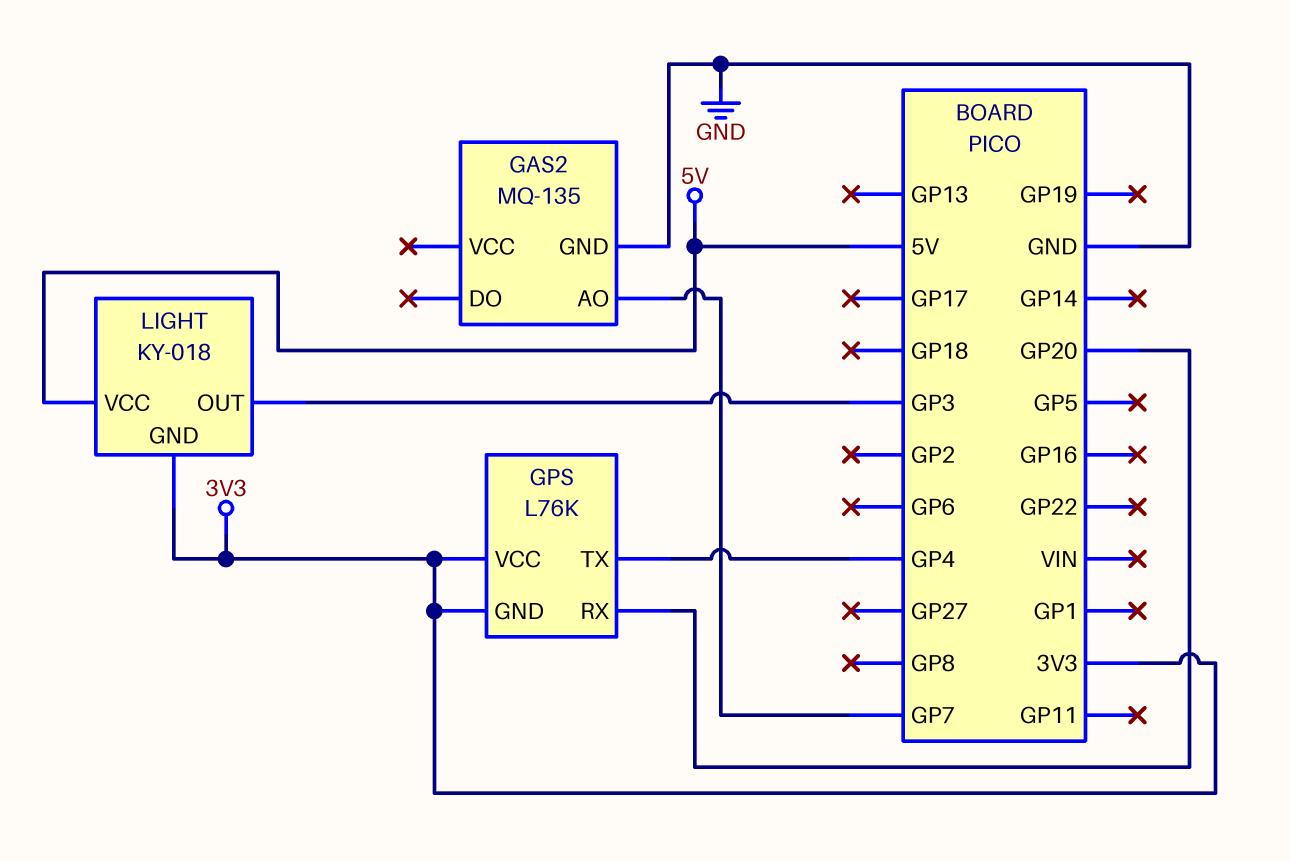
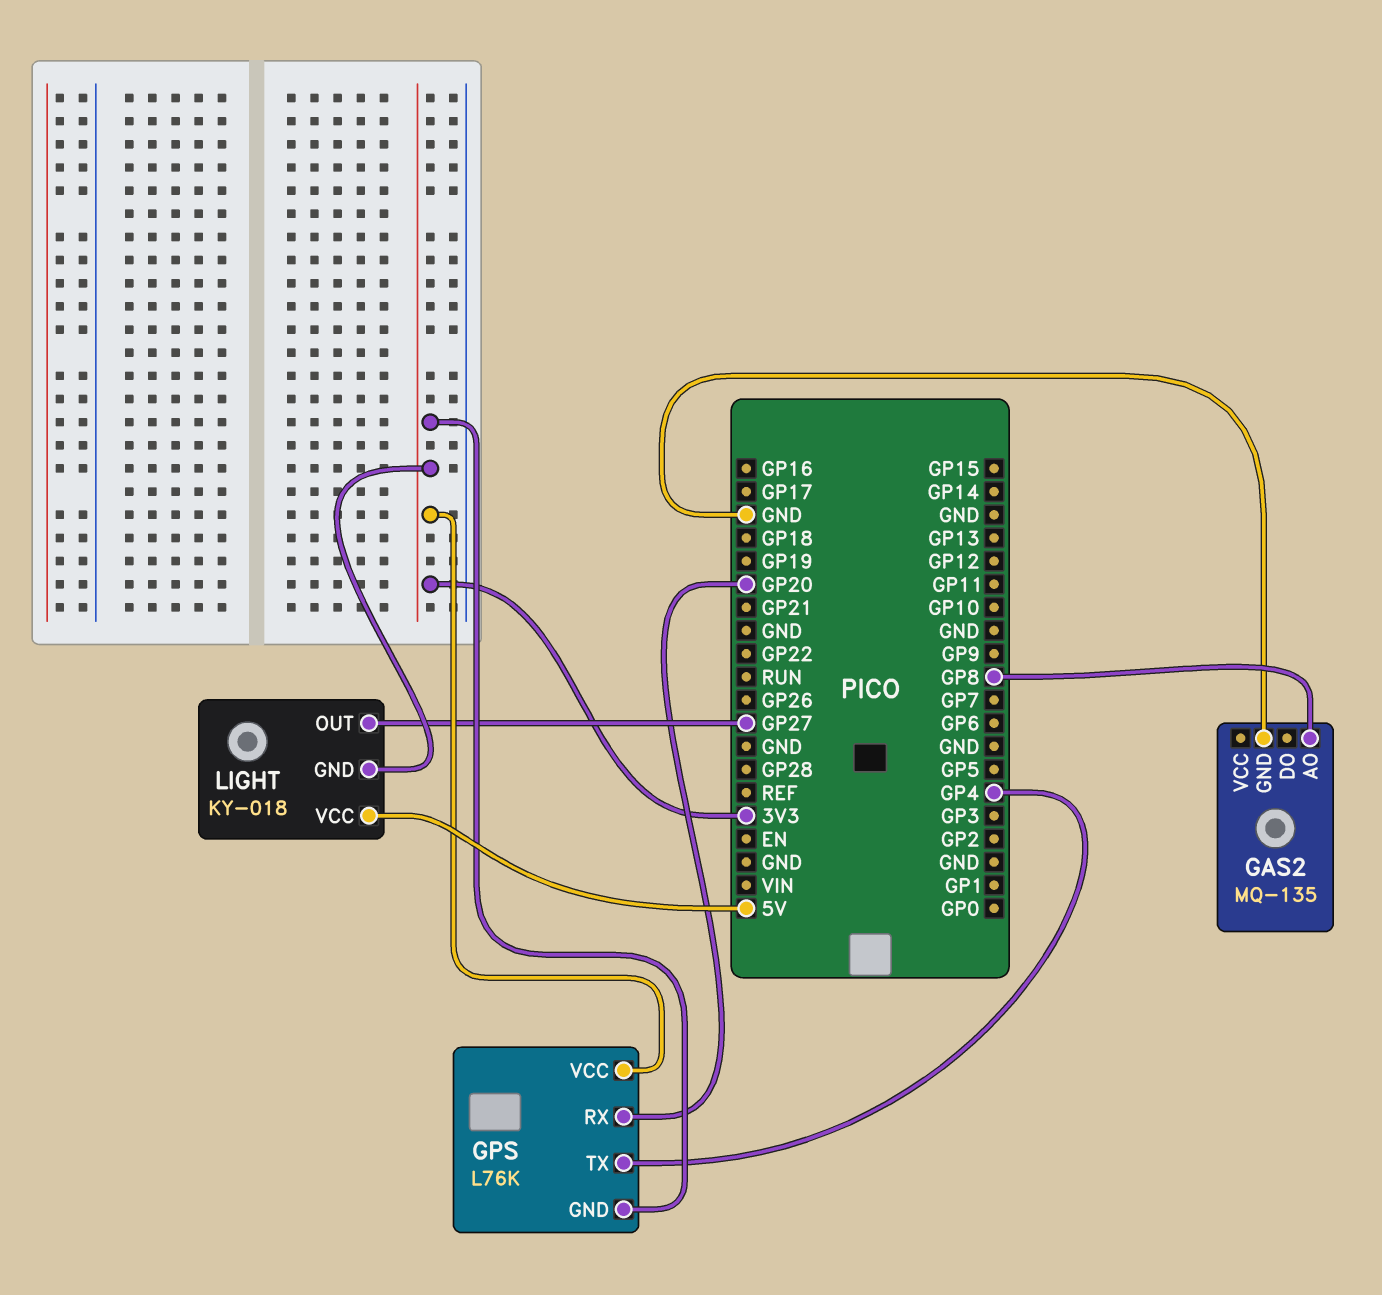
GAS2 pin AO: GP7 -> GP8
LIGHT pin OUT: GP3 -> GP27

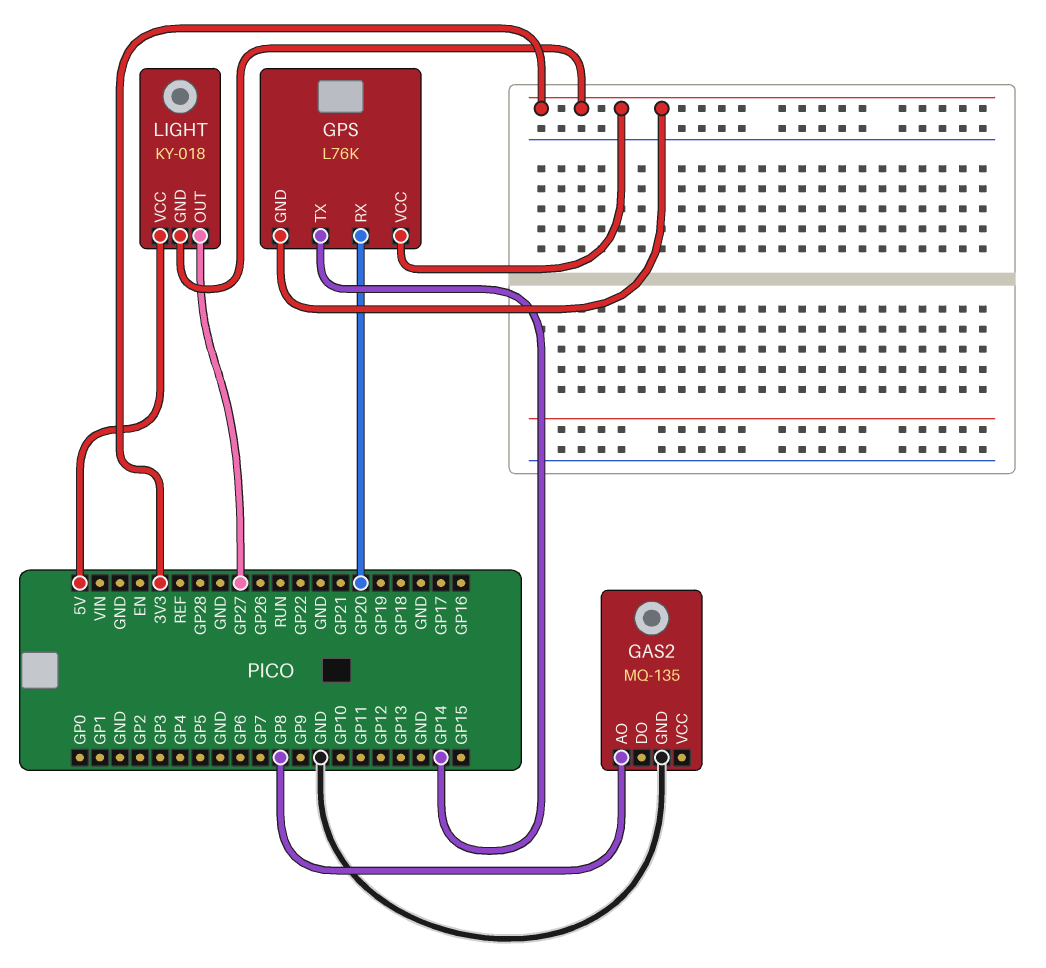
GPS pin TX: GP4 -> GP14

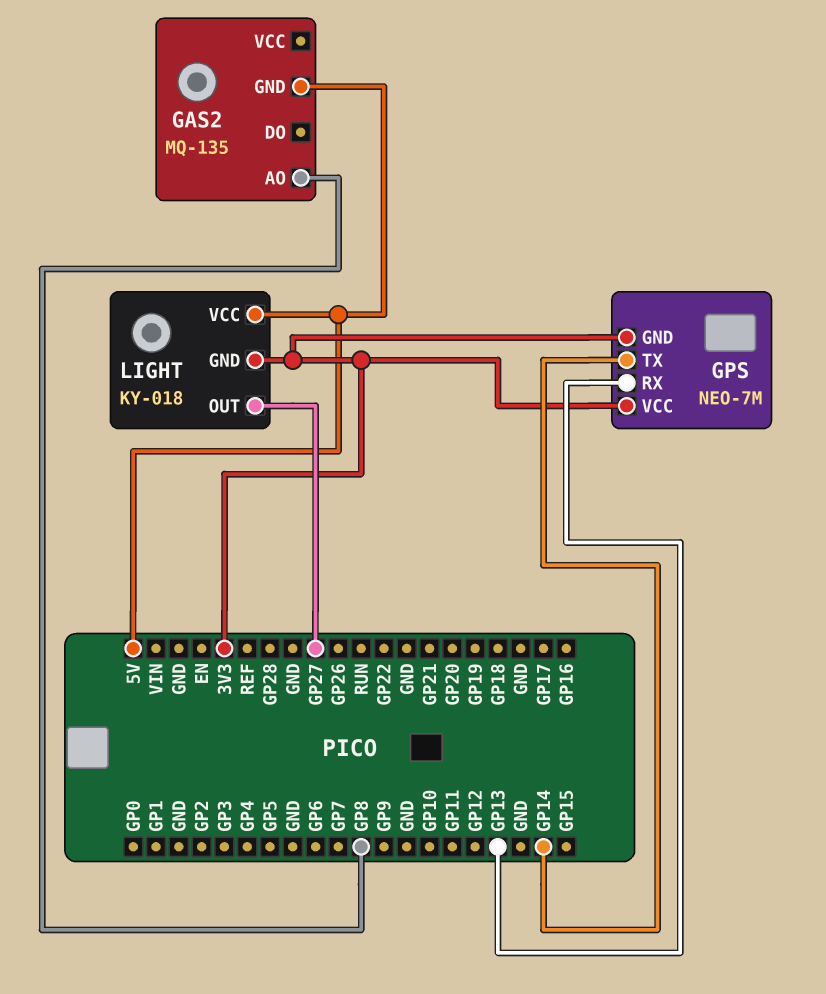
GAS2 pin GND: GND -> 5V
GPS: L76K -> NEO-7M
GPS pin RX: GP20 -> GP13

